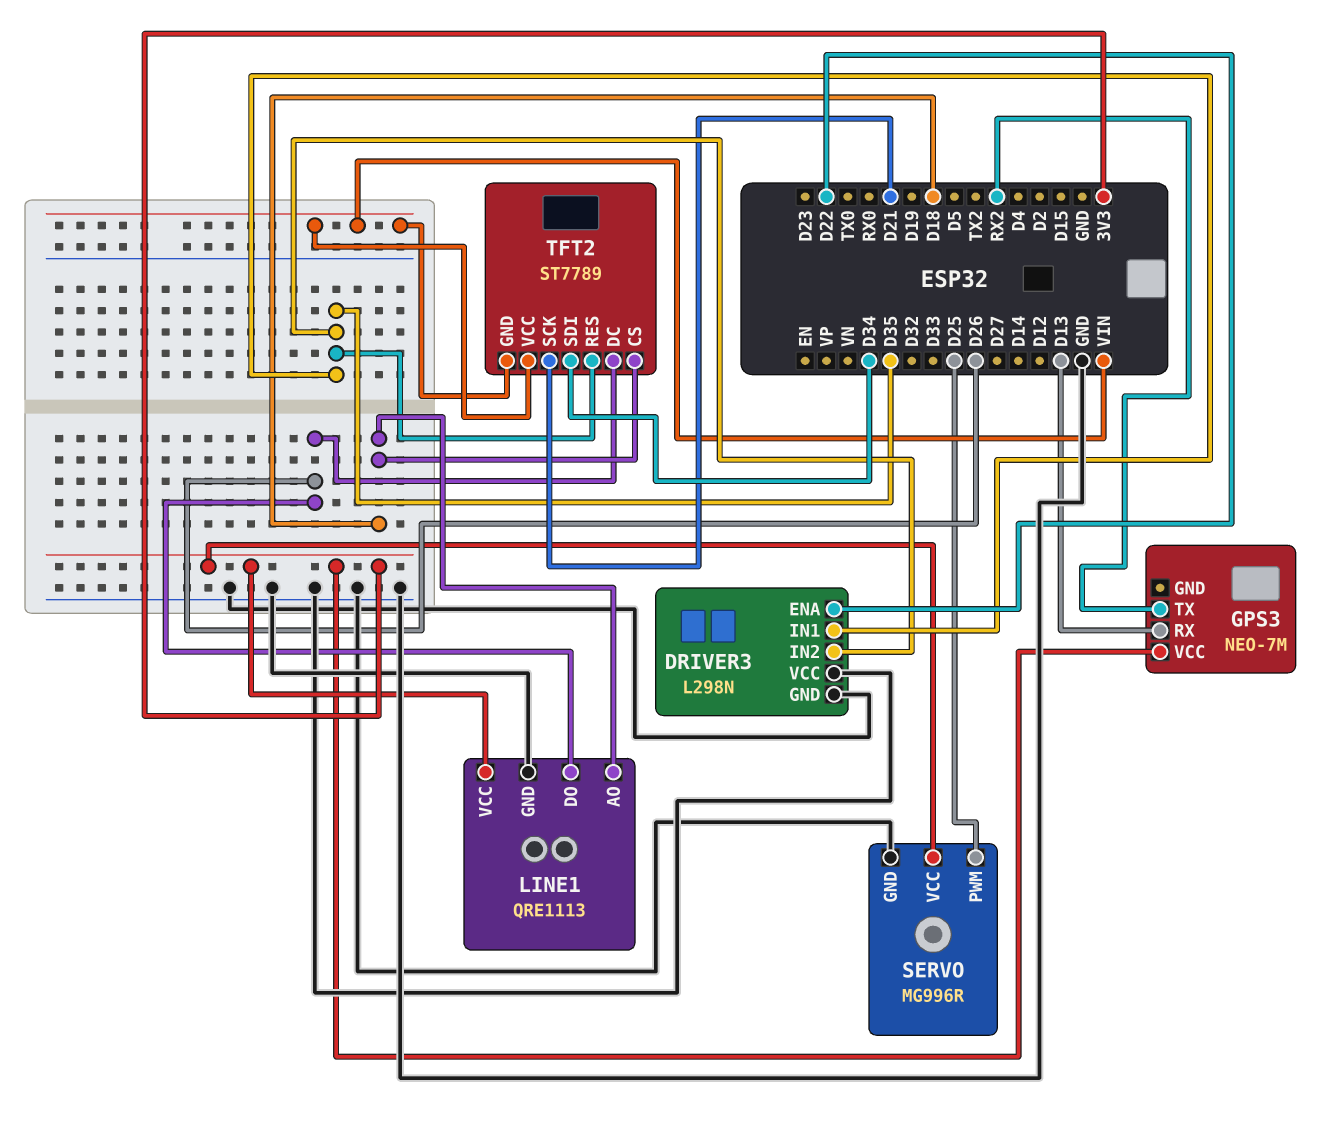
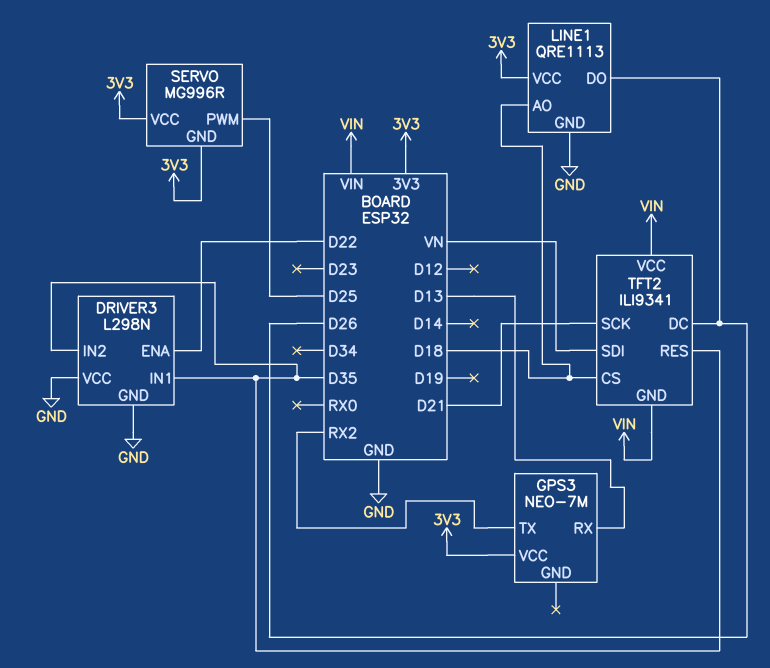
SERVO pin GND: GND -> 3V3
TFT2: ST7789 -> ILI9341
TFT2 pin SDI: D34 -> VN

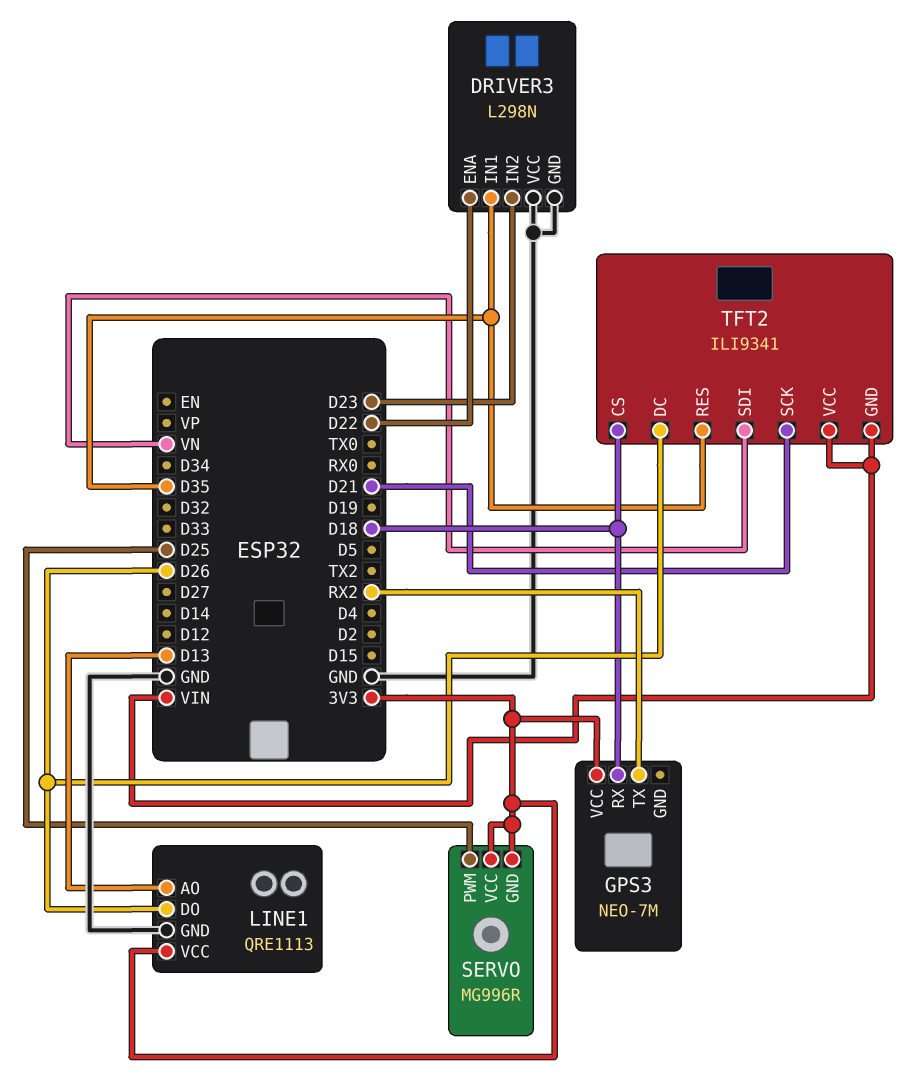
DRIVER3 pin IN2: D35 -> D23
GPS3 pin RX: D13 -> D18
LINE1 pin AO: D18 -> D13

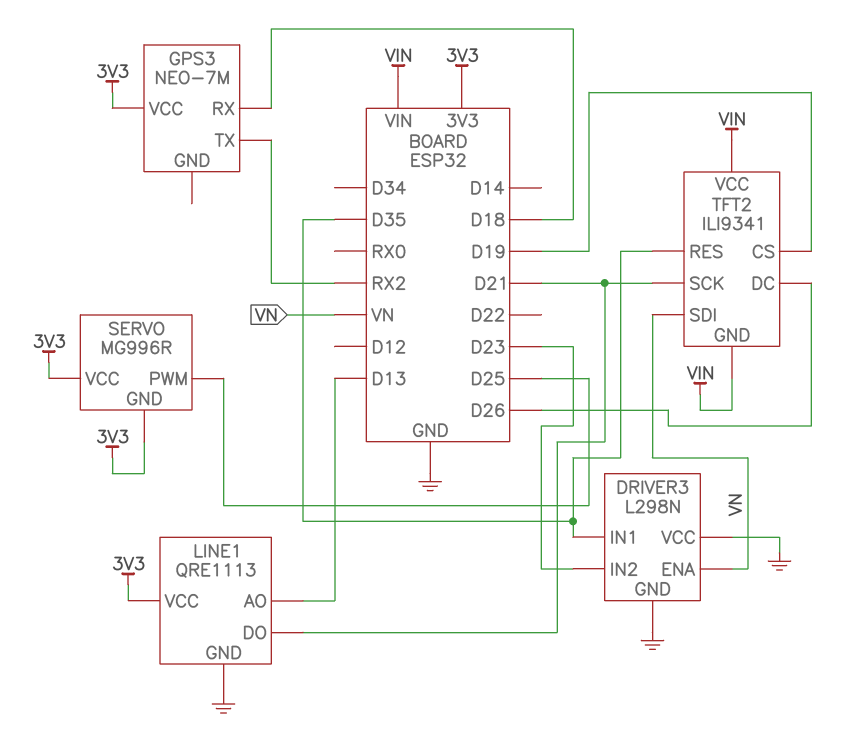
DRIVER3 pin ENA: D22 -> VN
LINE1 pin DO: D26 -> D21
TFT2 pin CS: D18 -> D19

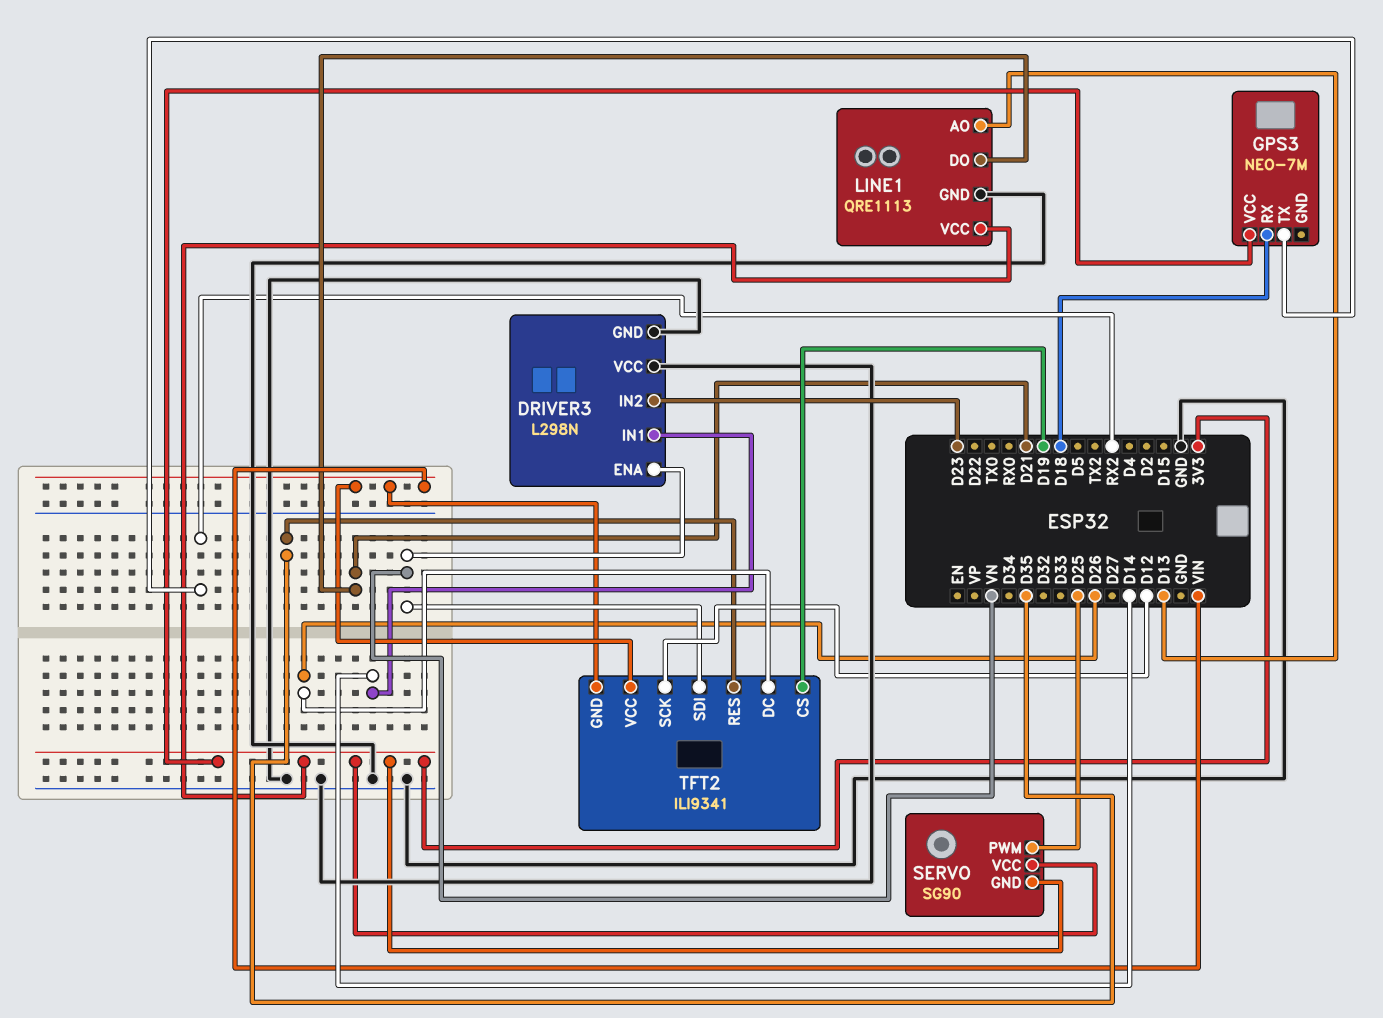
DRIVER3 pin IN1: D35 -> D14
SERVO: MG996R -> SG90
TFT2 pin SCK: D21 -> D12

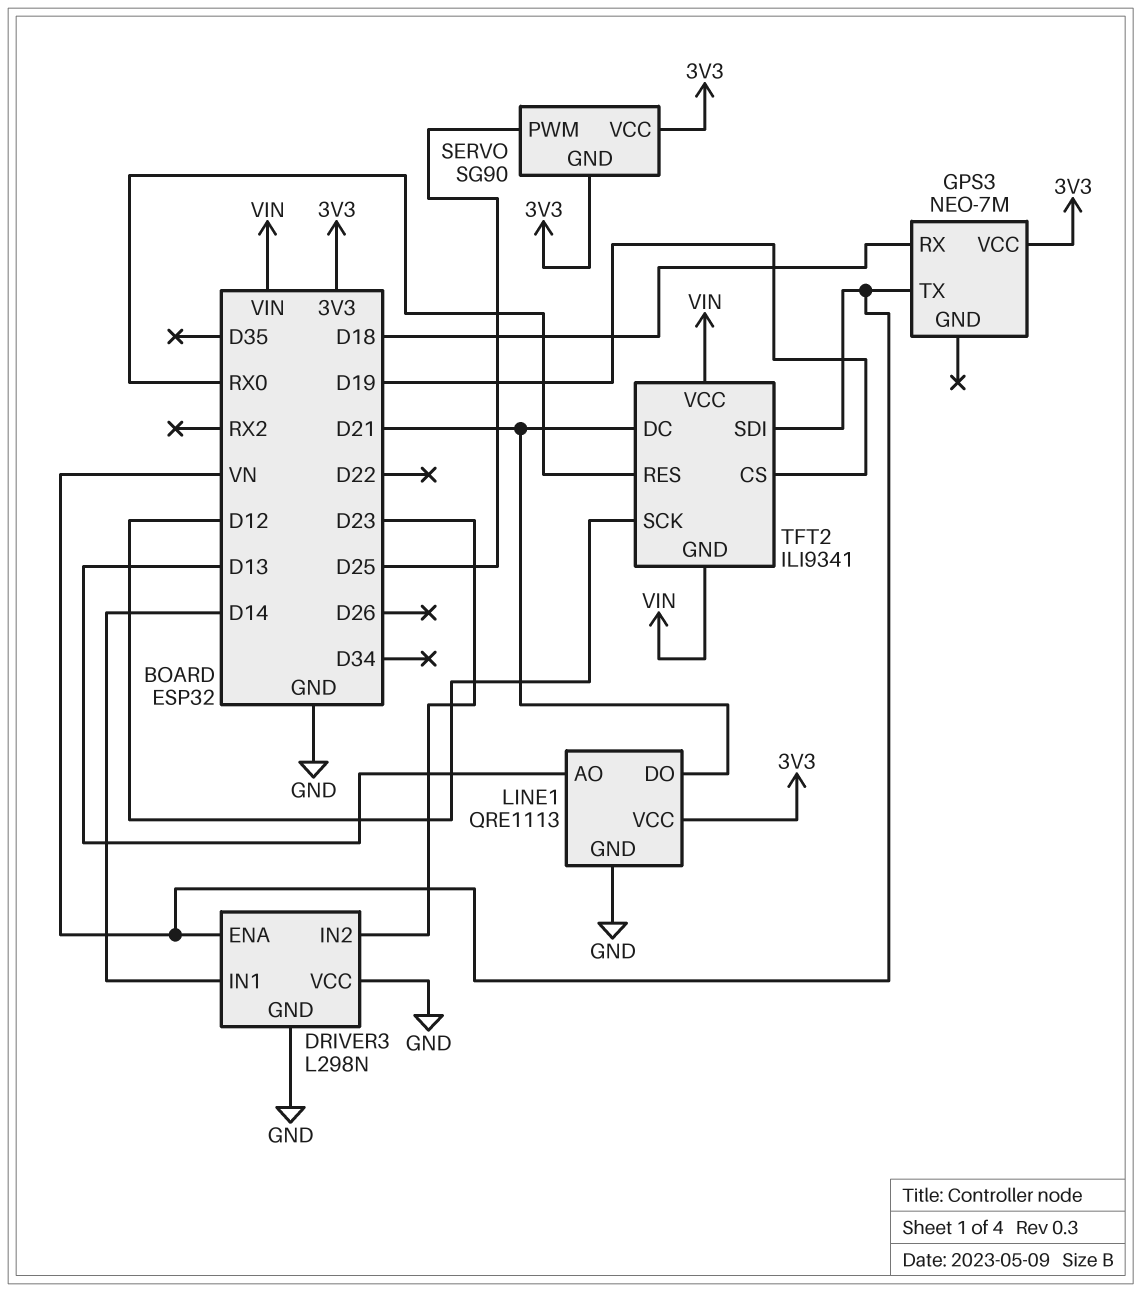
GPS3 pin TX: RX2 -> VN
TFT2 pin DC: D26 -> D21
TFT2 pin RES: D35 -> RX0

